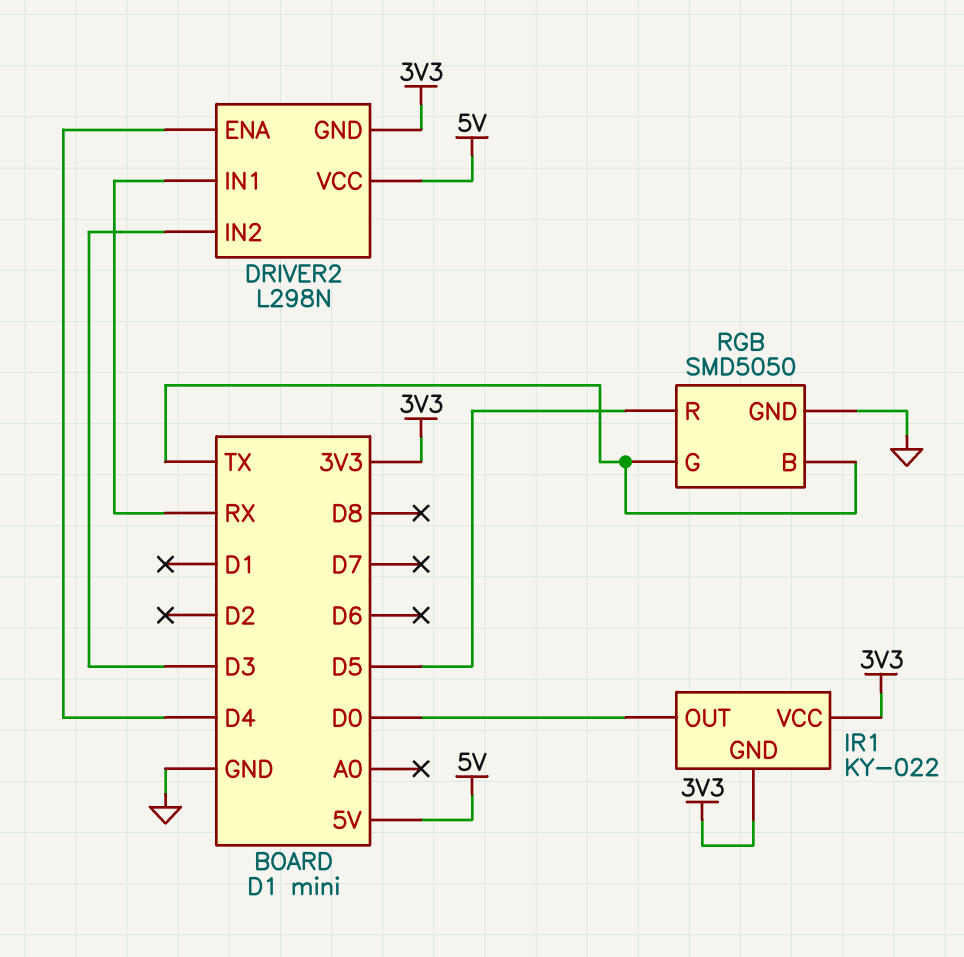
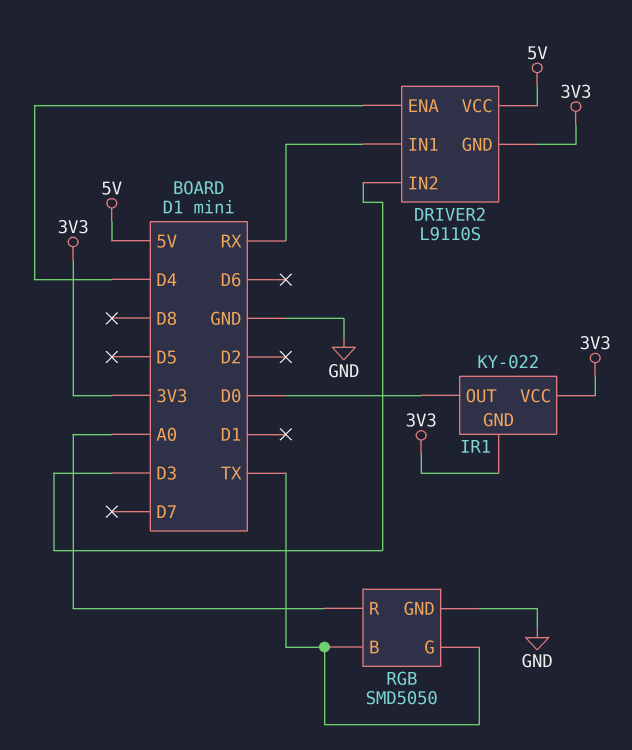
DRIVER2: L298N -> L9110S
RGB pin R: D5 -> A0

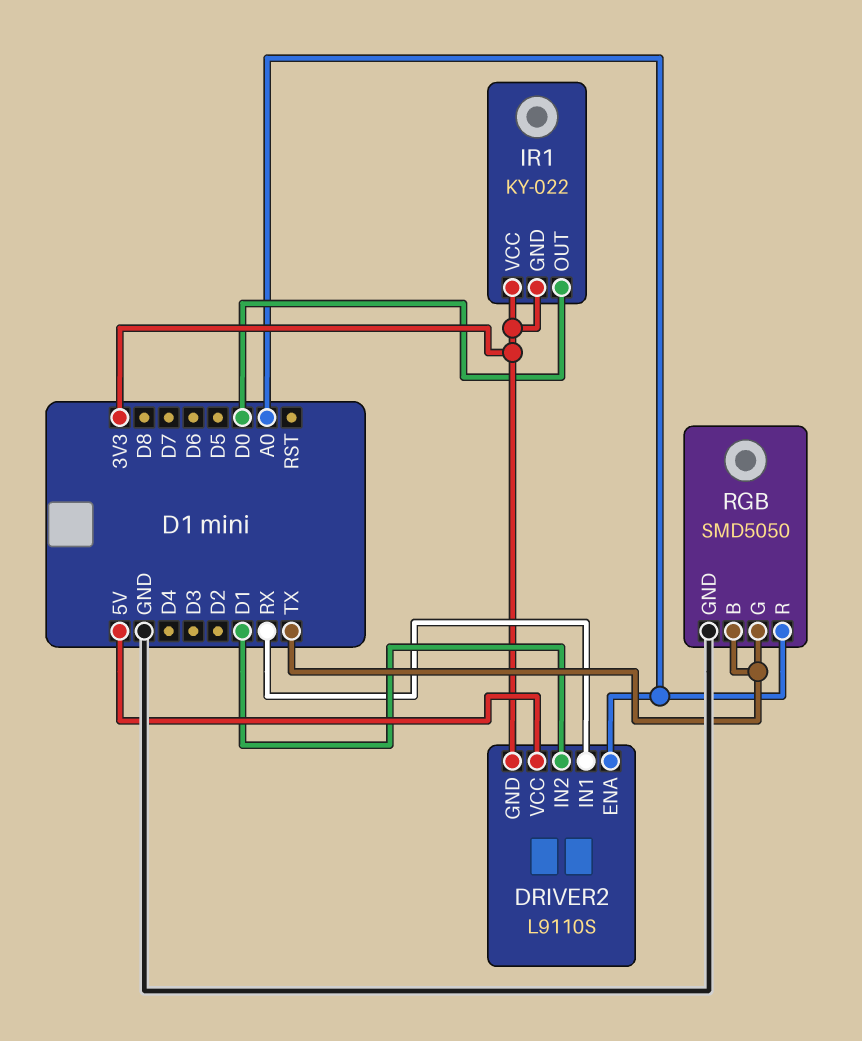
DRIVER2 pin ENA: D4 -> A0
DRIVER2 pin IN2: D3 -> D1

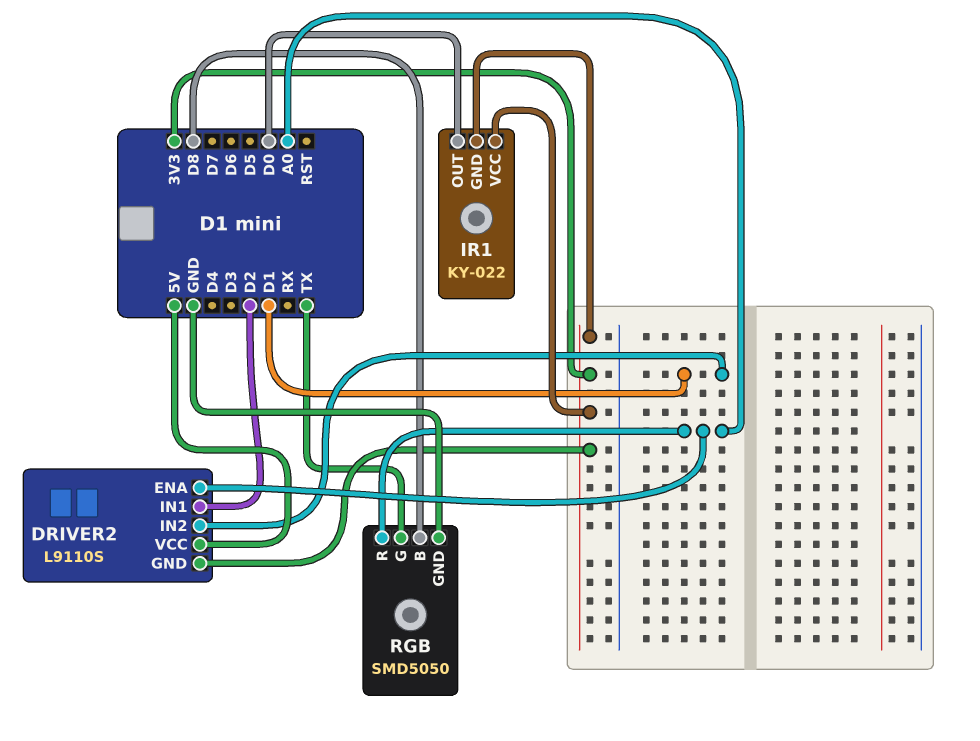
DRIVER2 pin IN1: RX -> D2
RGB pin B: TX -> D8

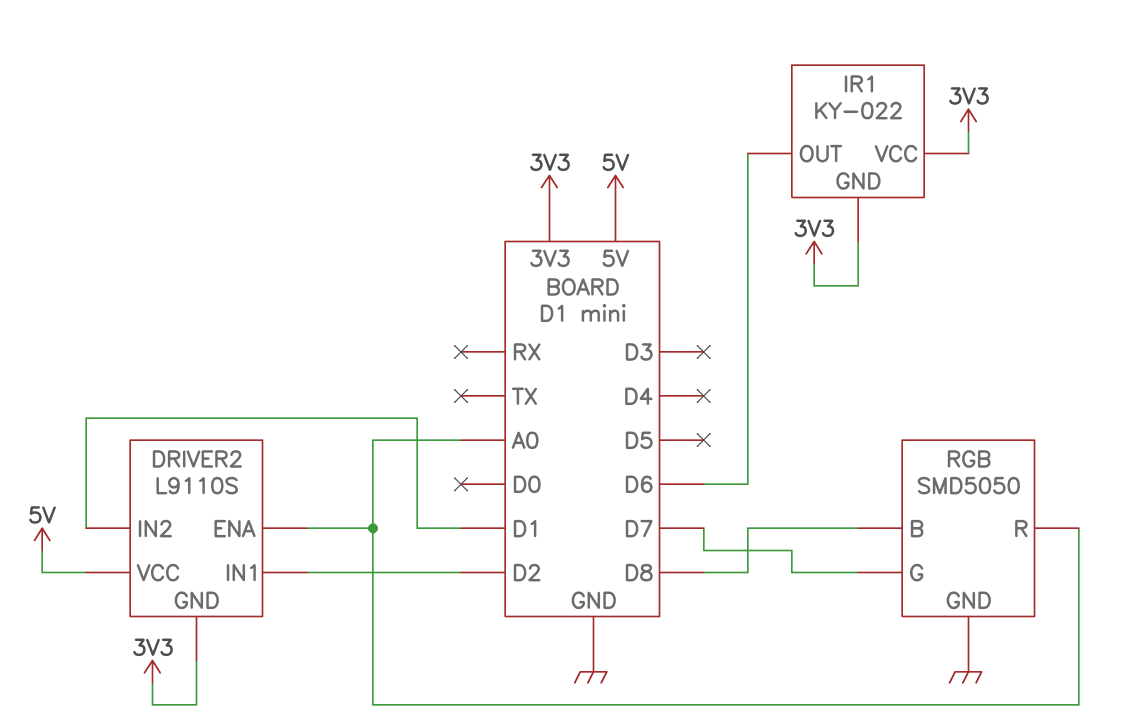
IR1 pin OUT: D0 -> D6
RGB pin G: TX -> D7

